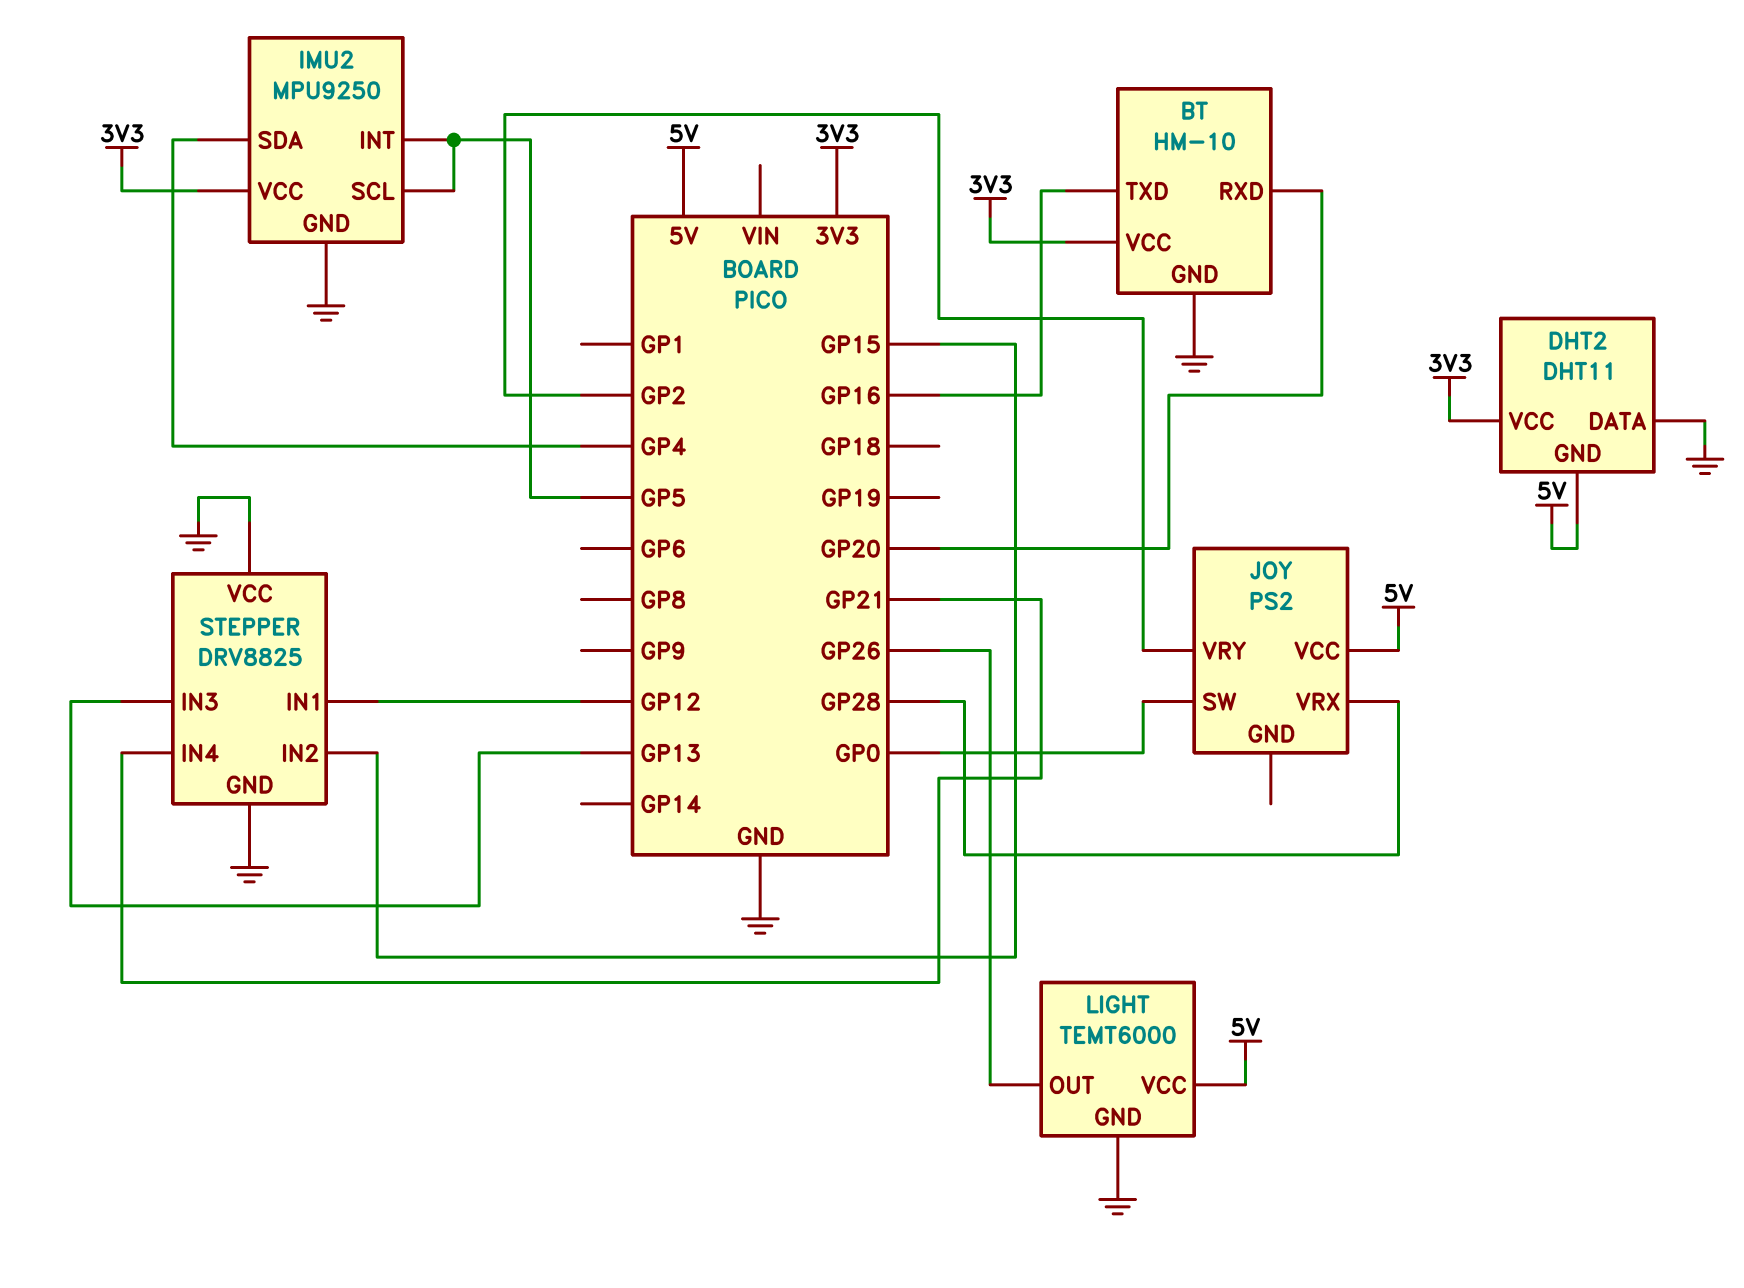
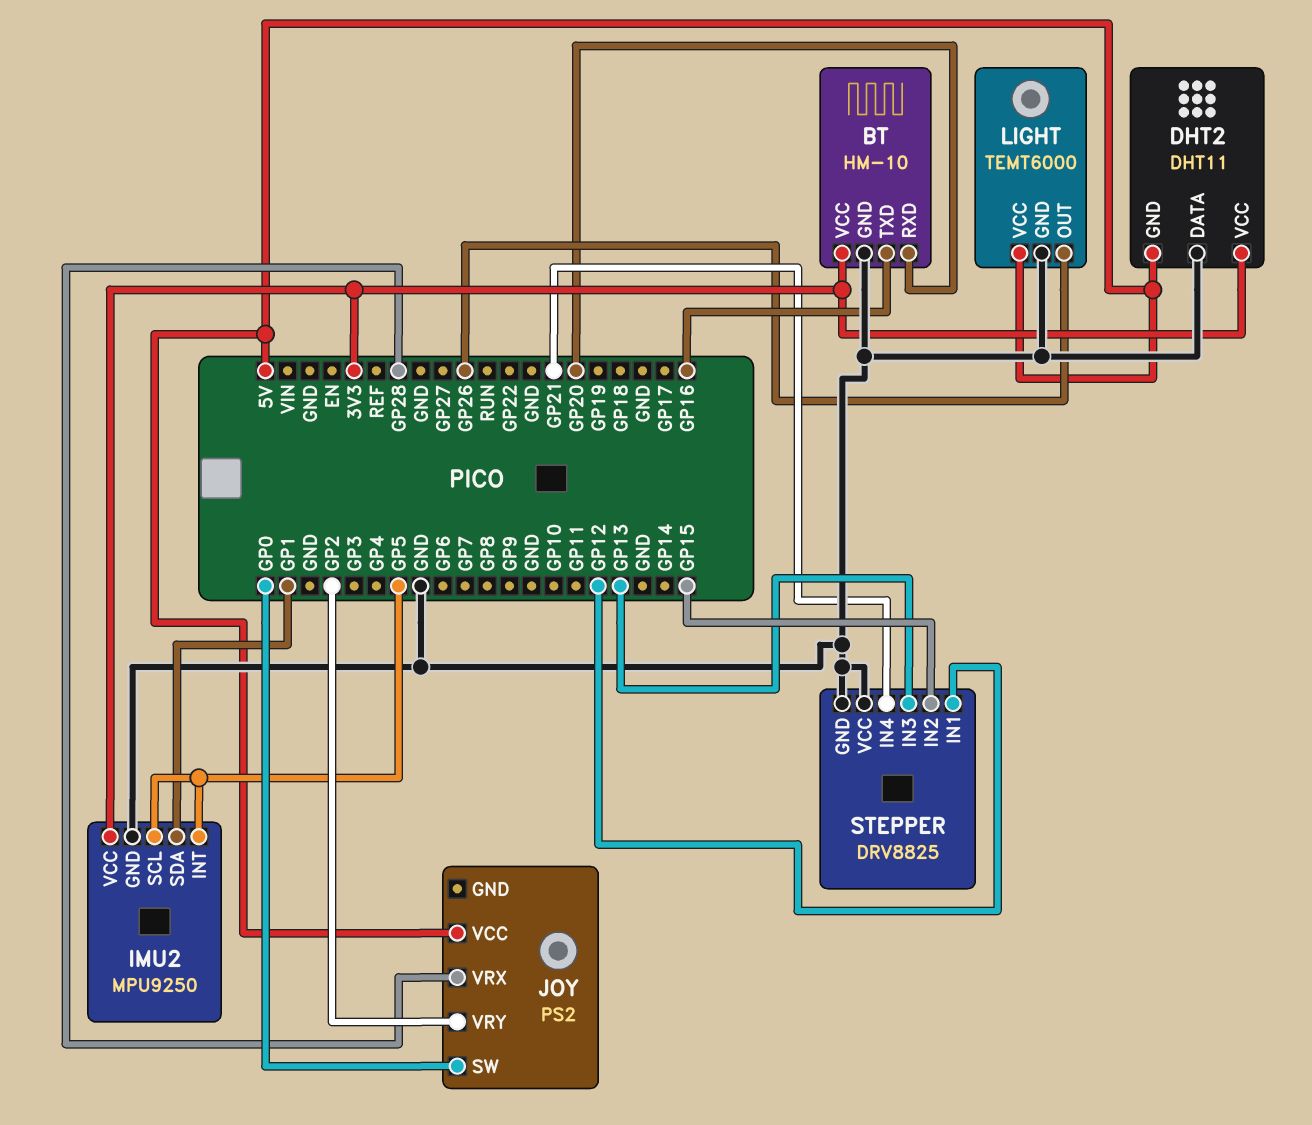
IMU2 pin SDA: GP4 -> GP1

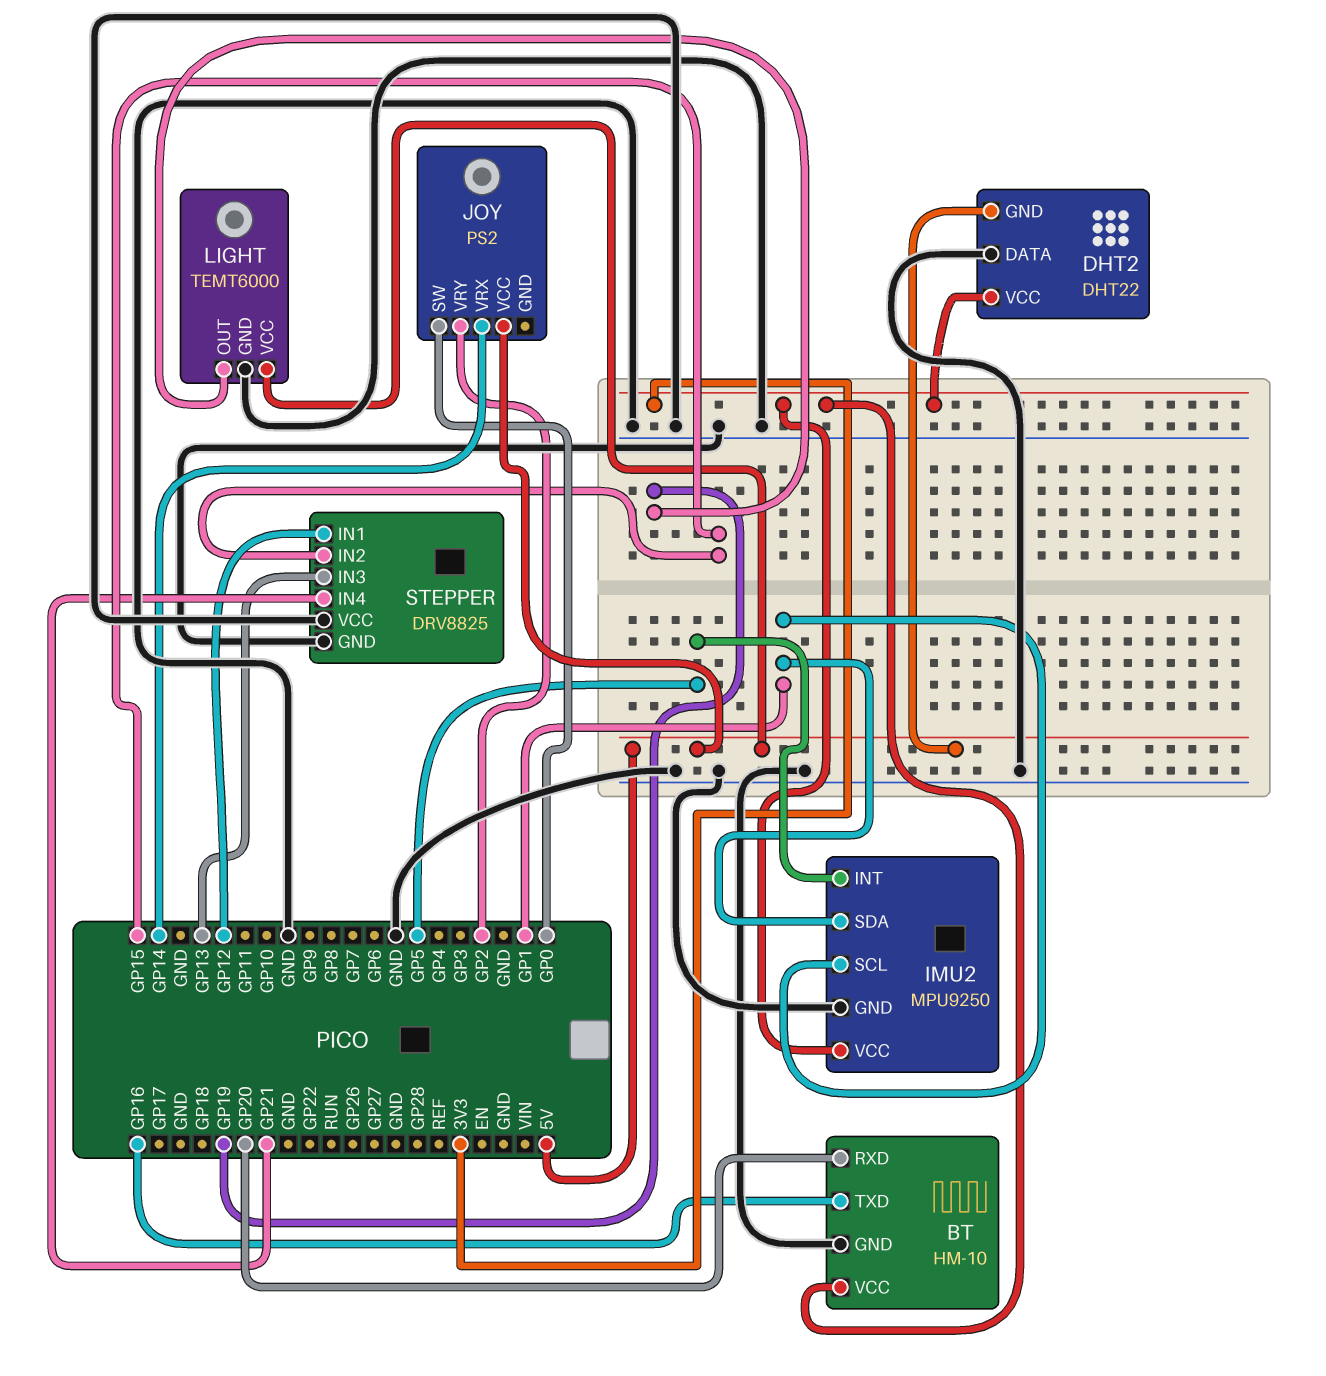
DHT2: DHT11 -> DHT22
IMU2 pin SCL: GP5 -> GP1
JOY pin VRX: GP28 -> GP14
LIGHT pin OUT: GP26 -> GP19

